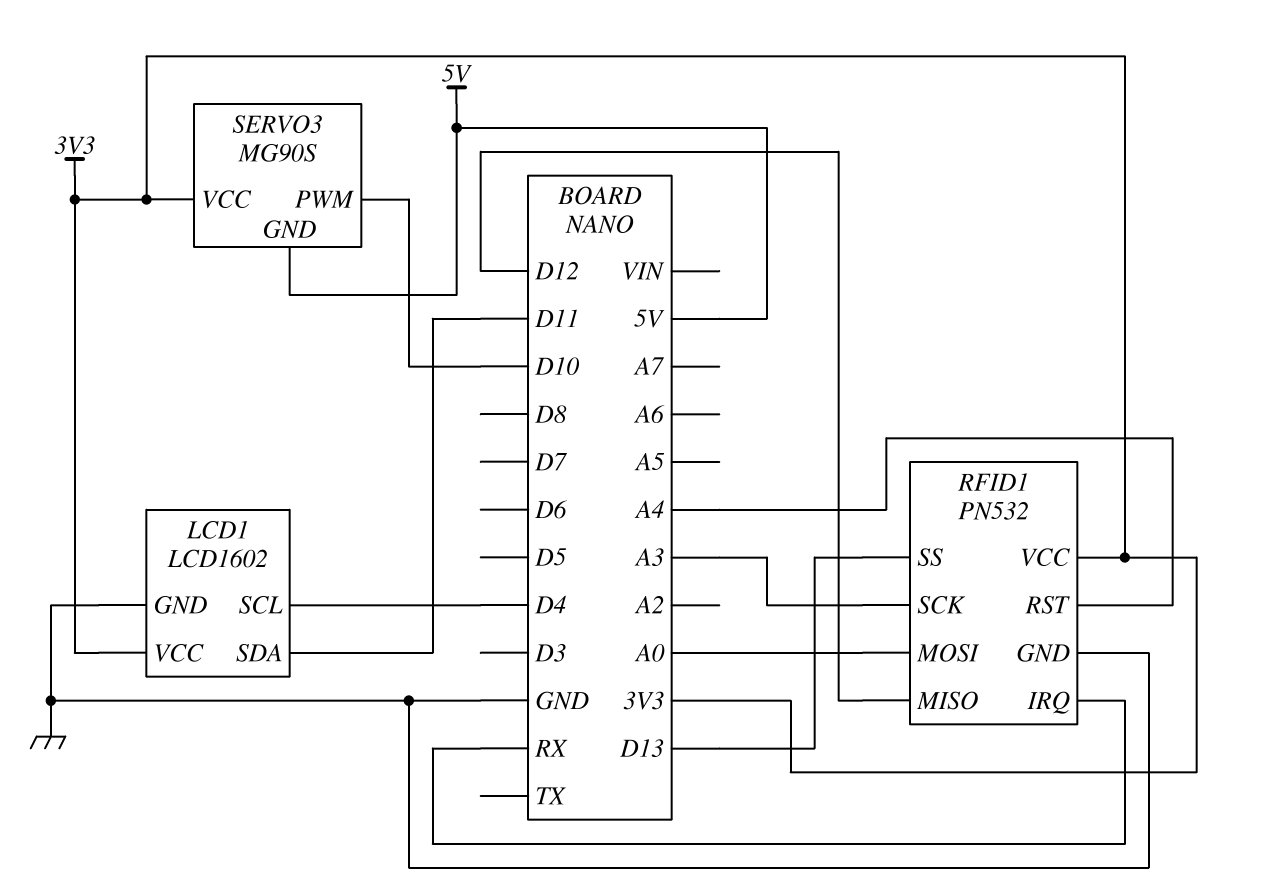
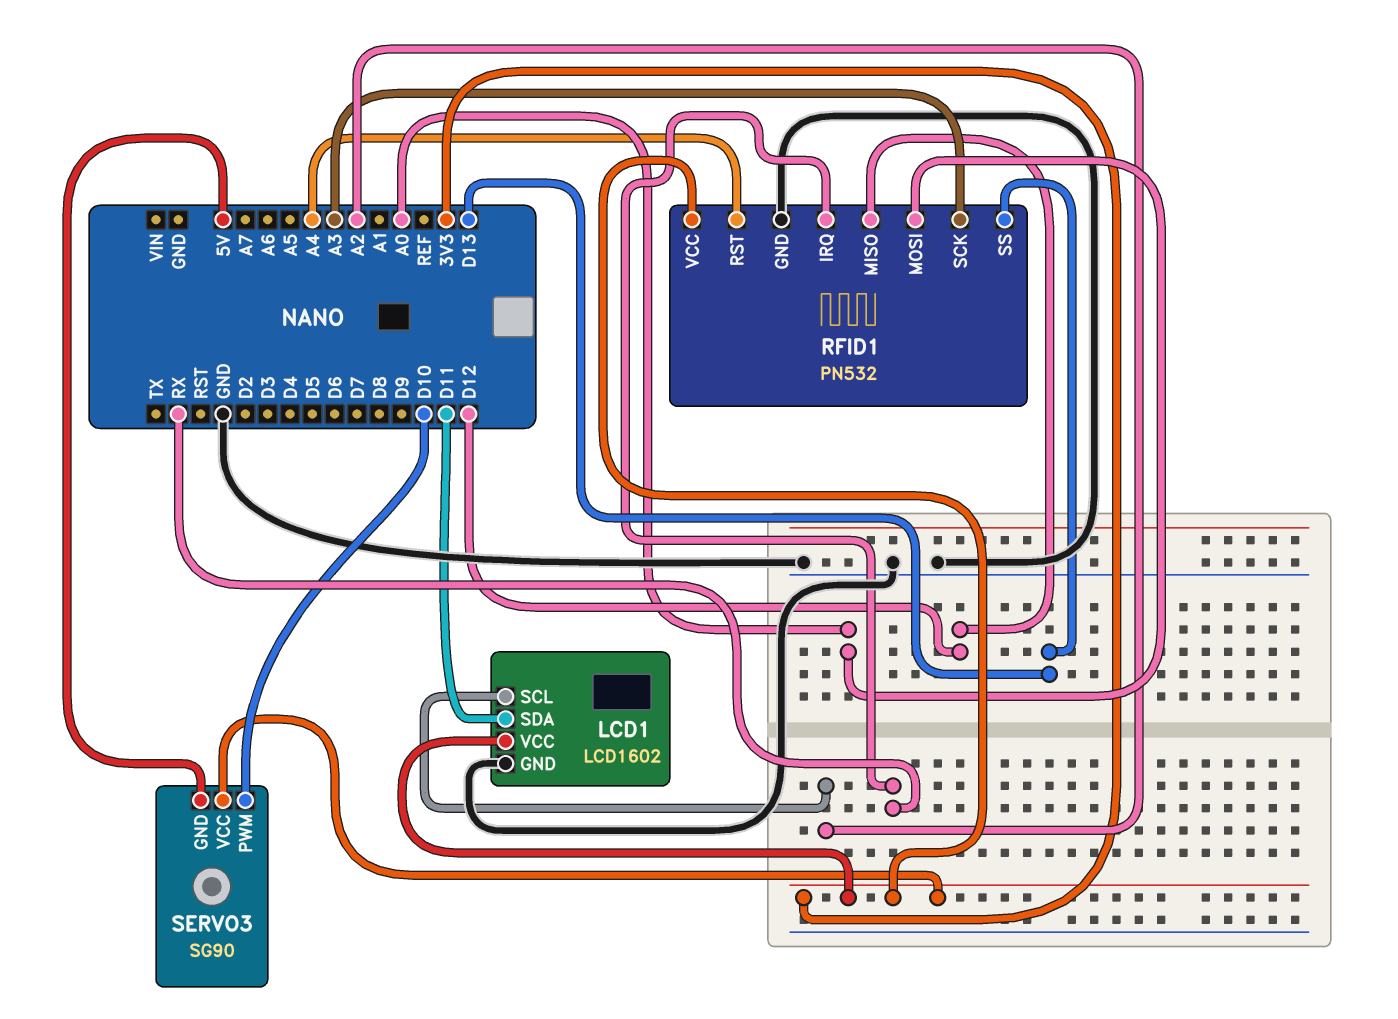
LCD1 pin SCL: D4 -> A2
SERVO3: MG90S -> SG90

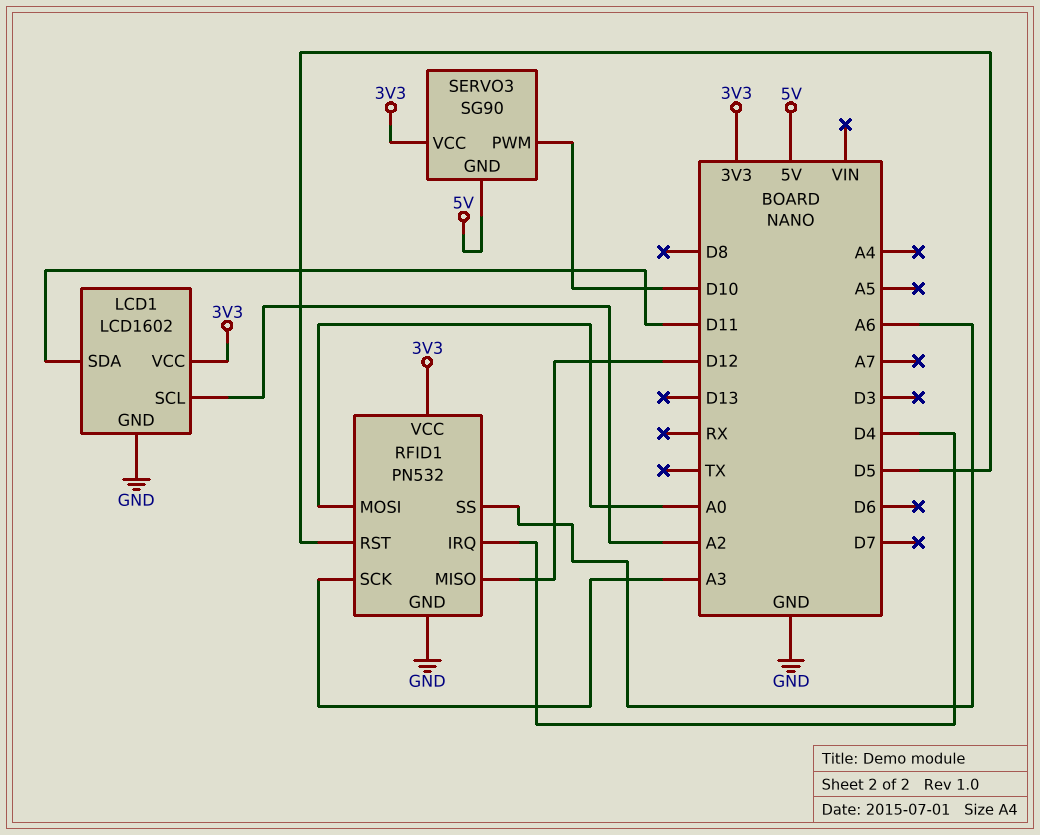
RFID1 pin IRQ: RX -> D4
RFID1 pin RST: A4 -> D5
RFID1 pin SS: D13 -> A6

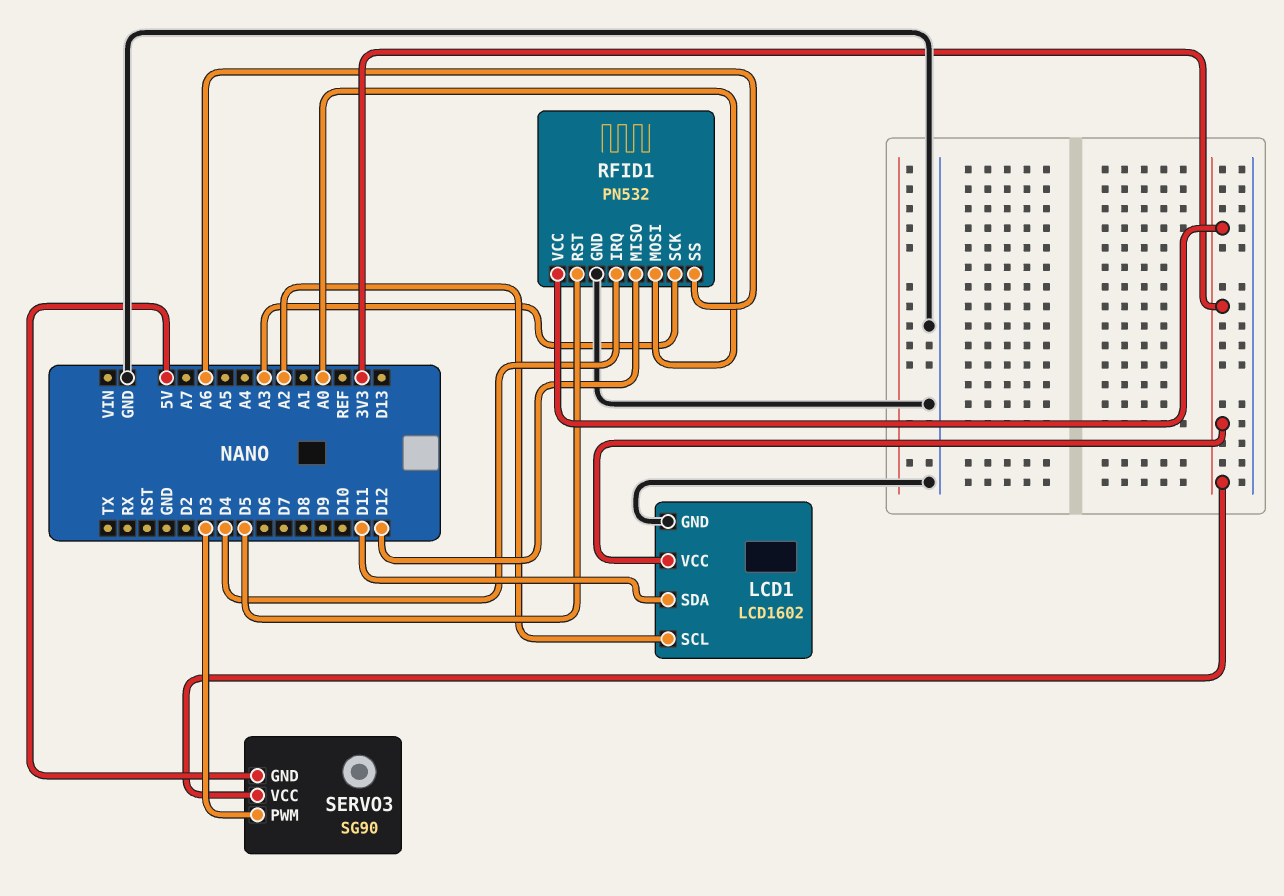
SERVO3 pin PWM: D10 -> D3

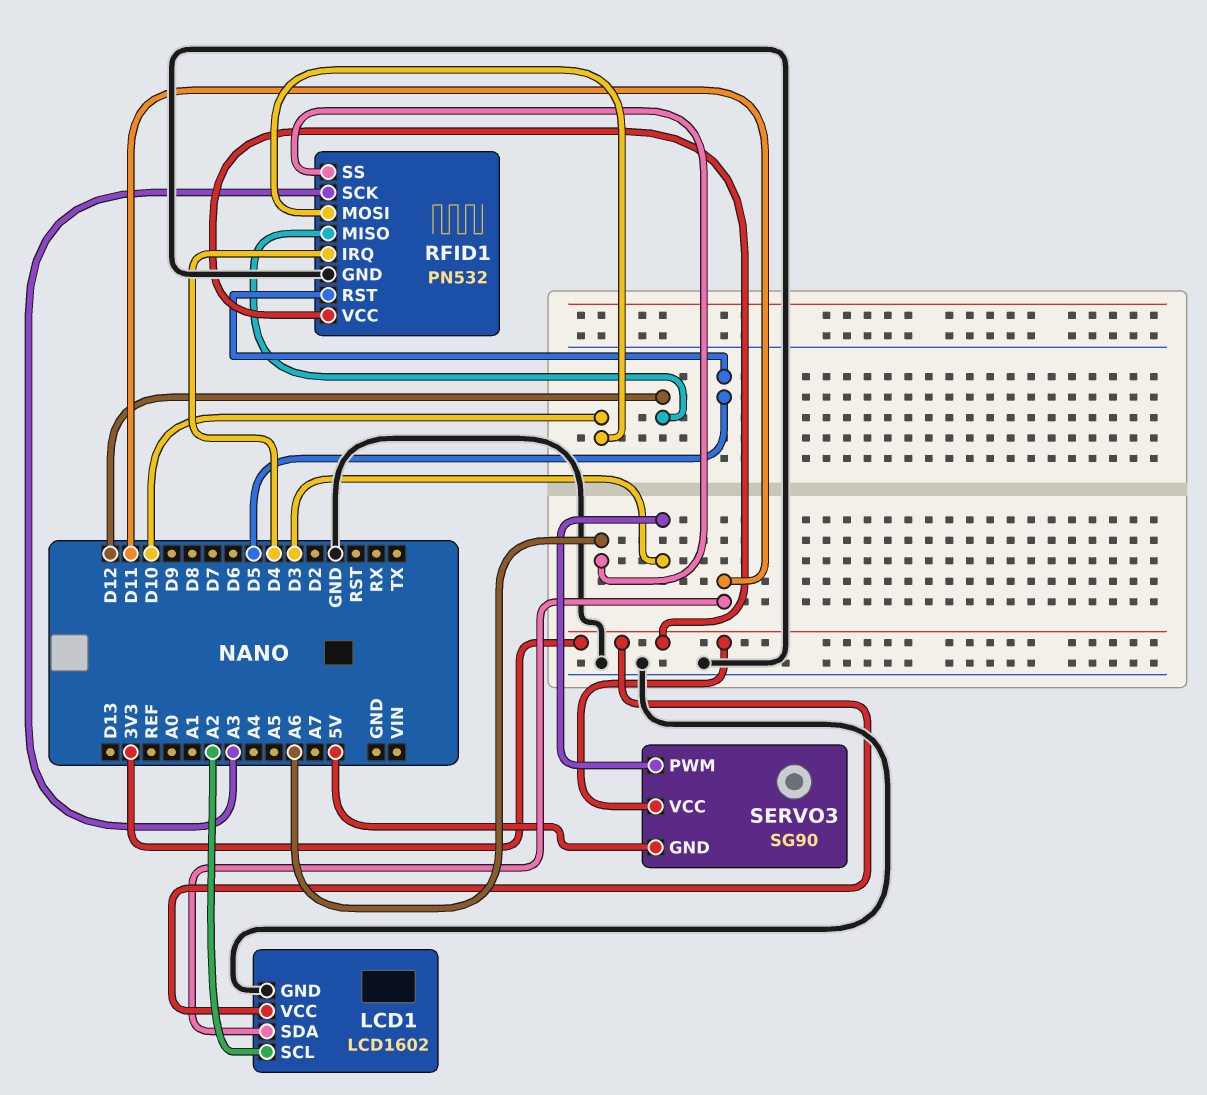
RFID1 pin MOSI: A0 -> D10

